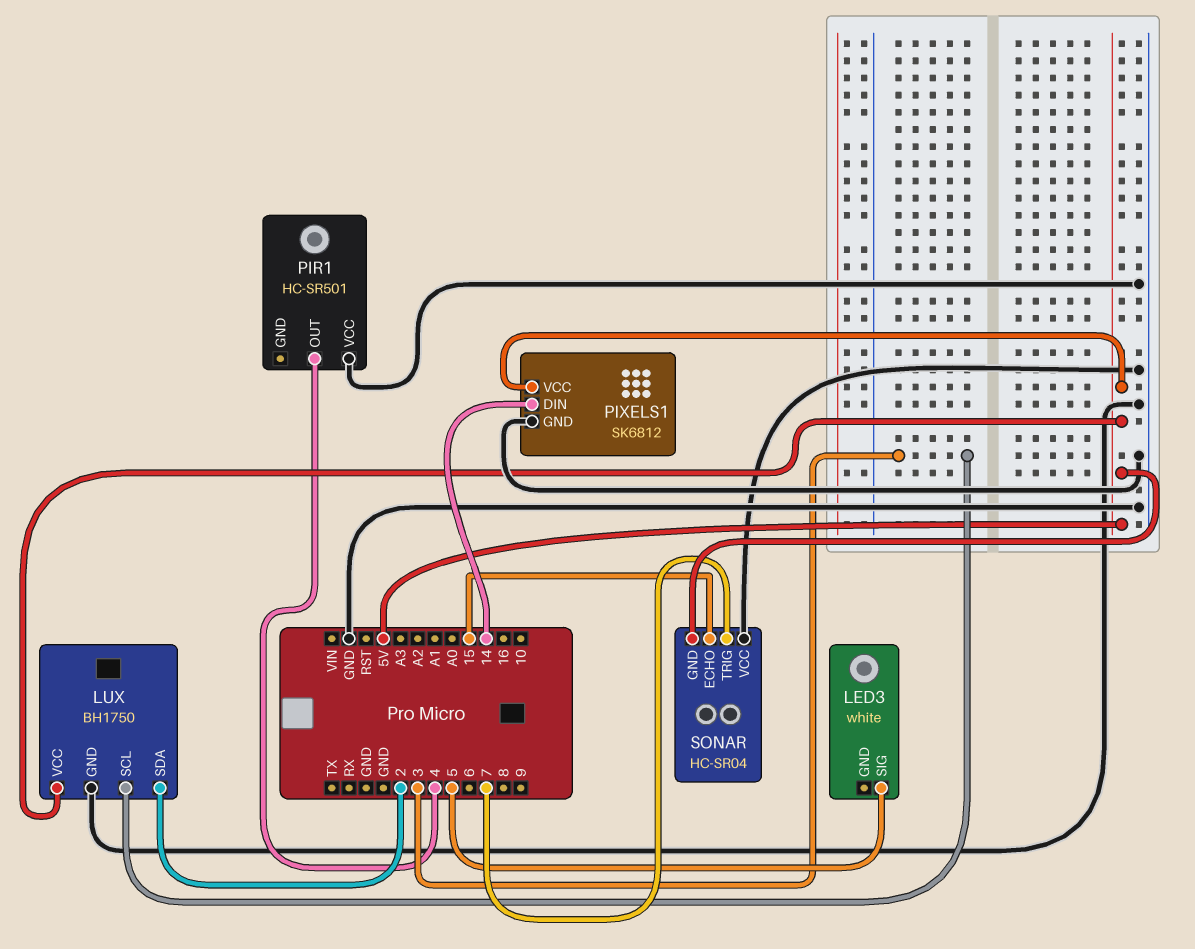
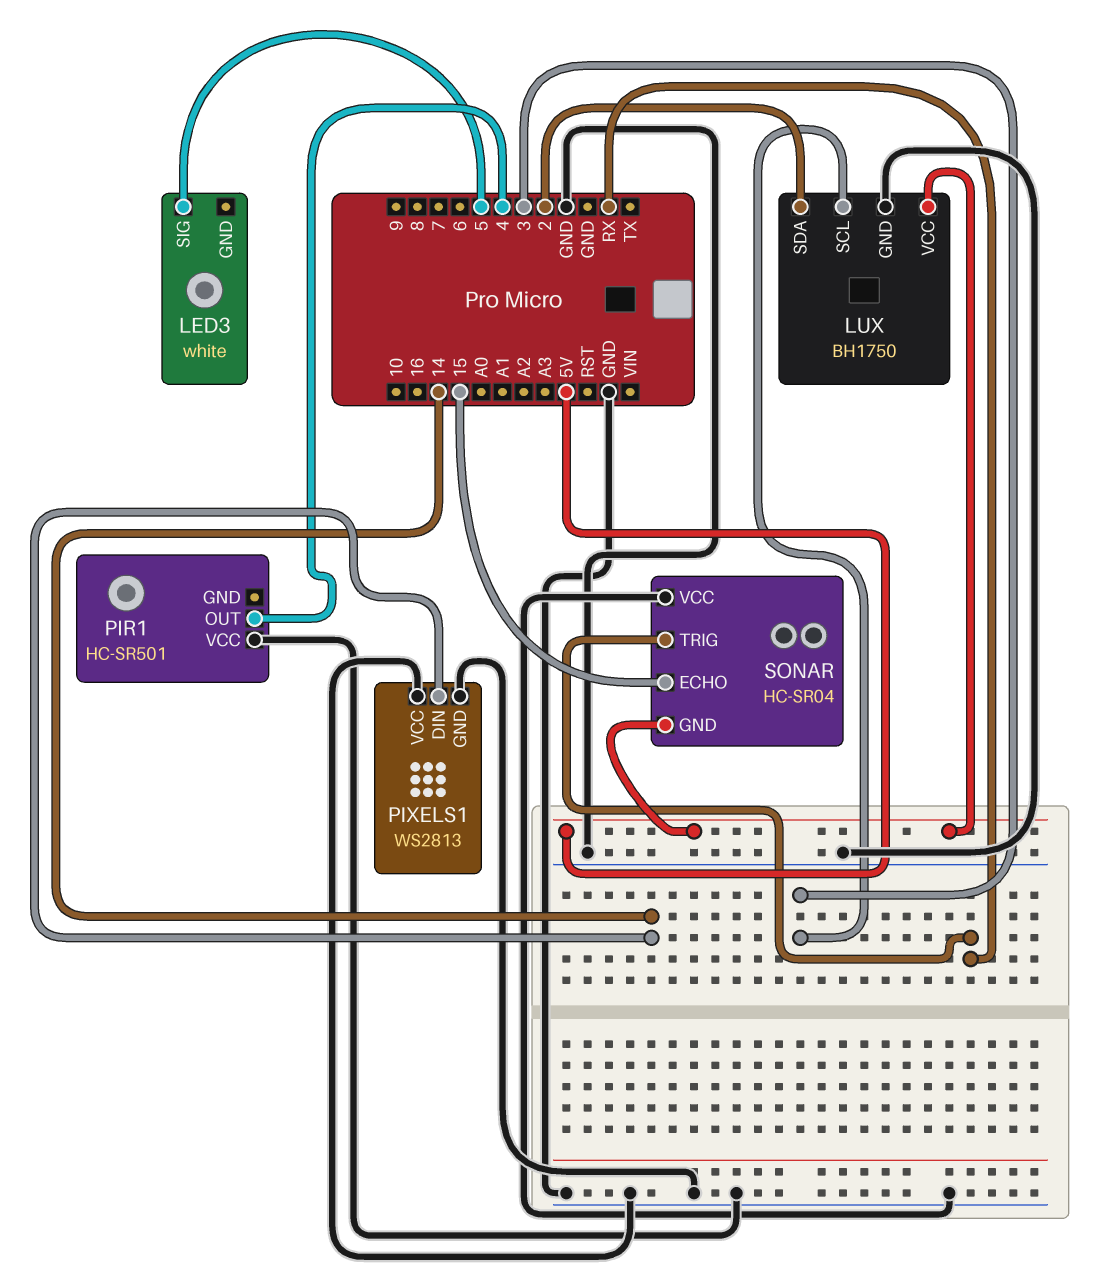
PIXELS1: SK6812 -> WS2813
PIXELS1 pin VCC: 5V -> GND
SONAR pin TRIG: 7 -> RX

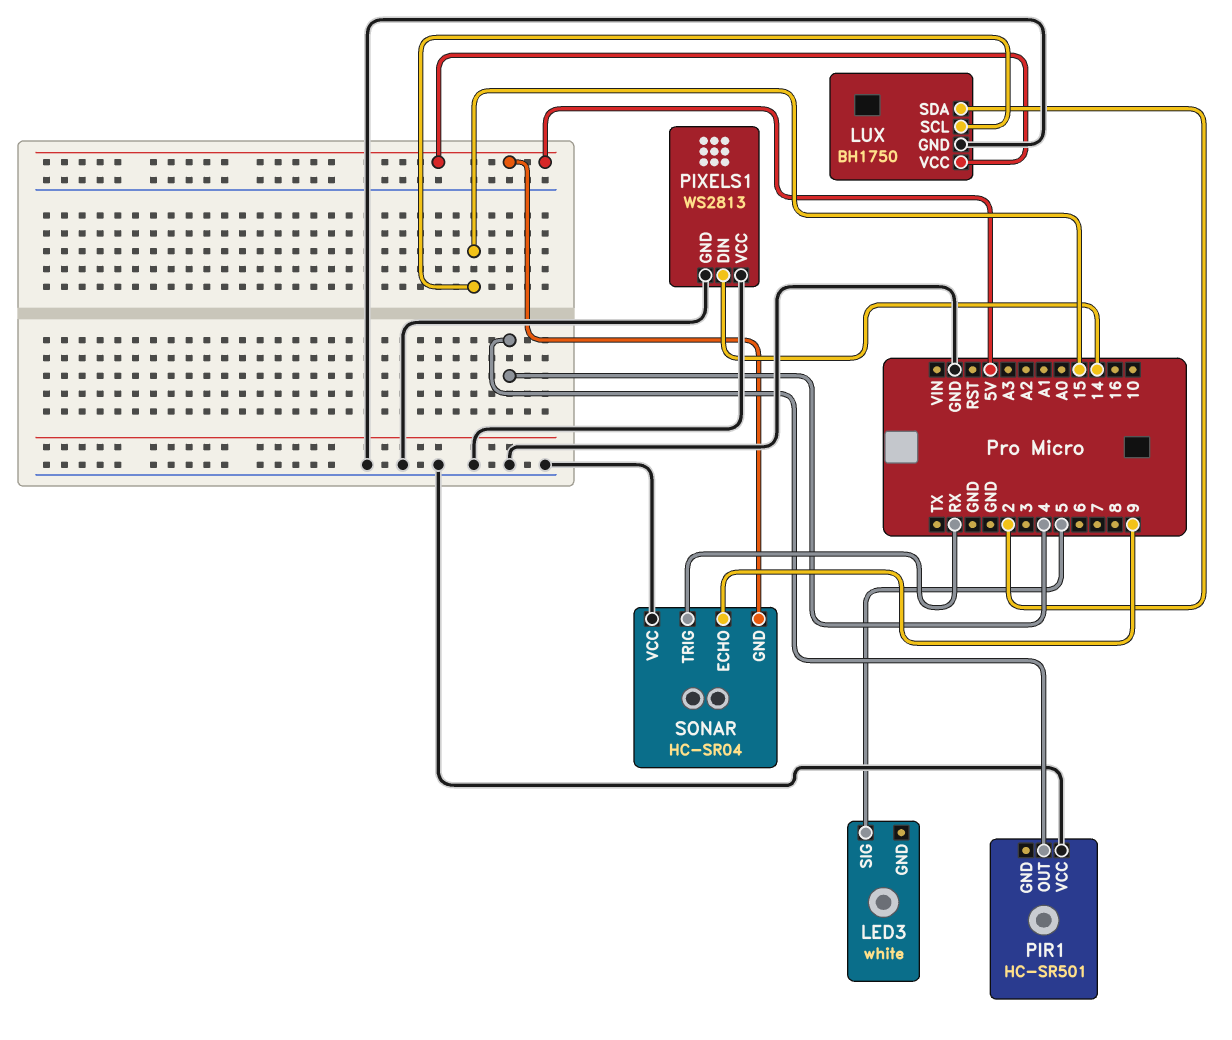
LUX pin SCL: 3 -> 15
SONAR pin ECHO: 15 -> 9

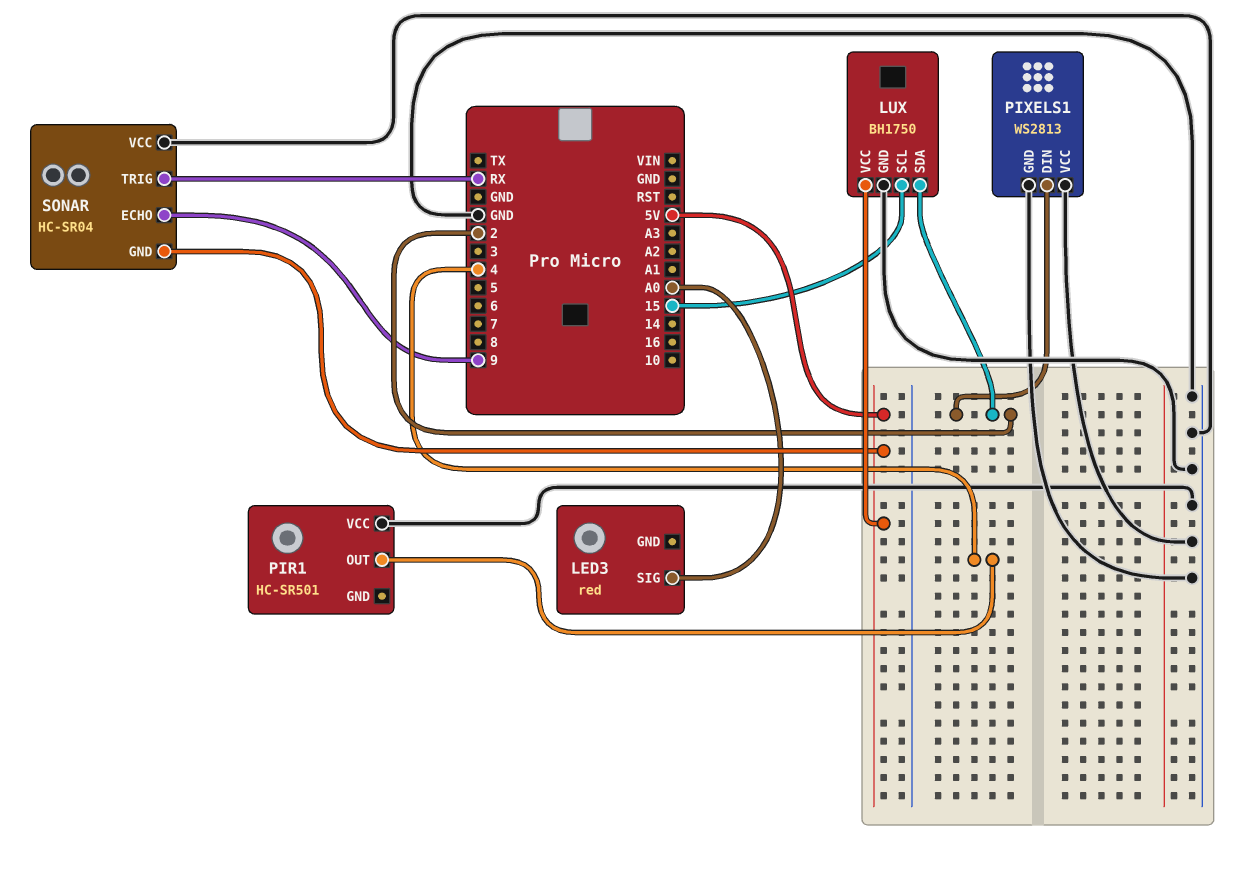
LED3: white -> red
LED3 pin SIG: 5 -> A0
PIXELS1 pin DIN: 14 -> 2

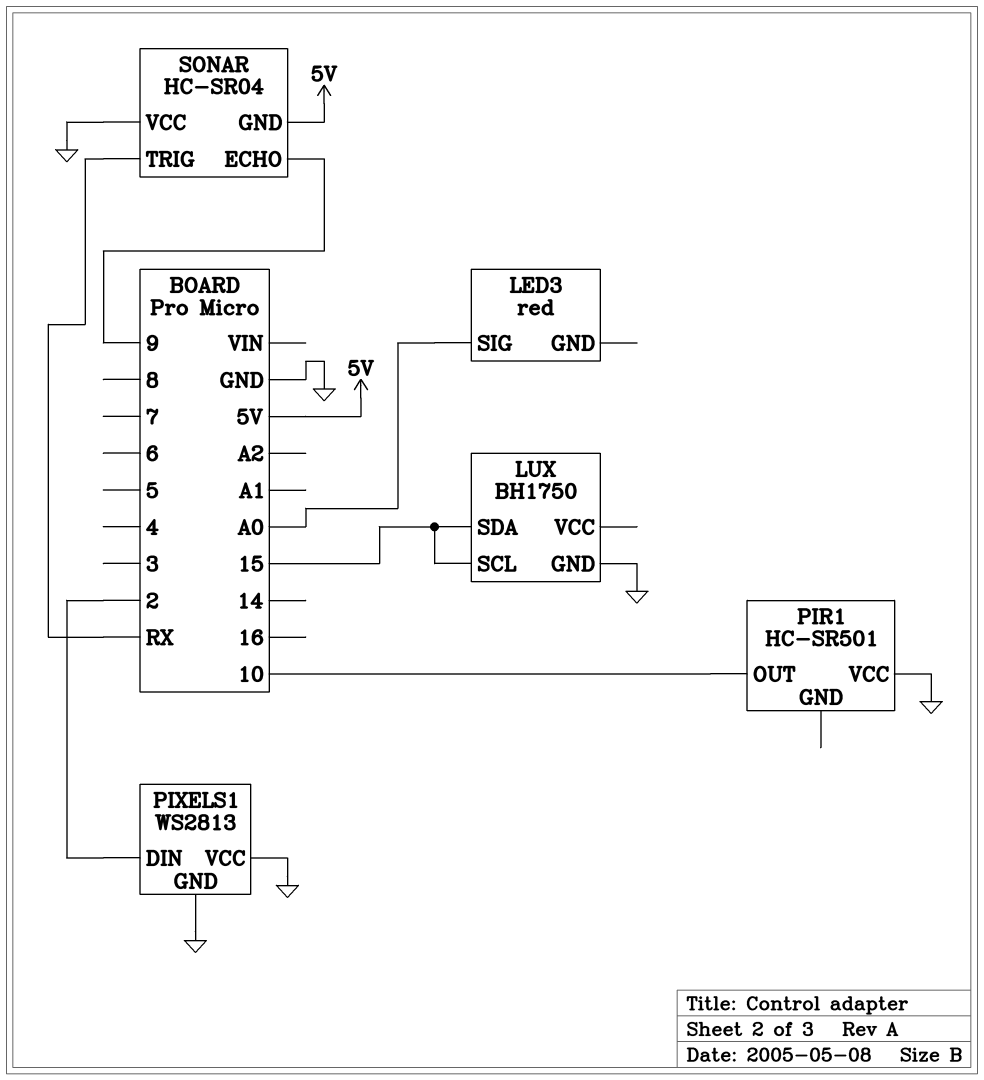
LUX pin SDA: 2 -> 15
LUX pin VCC: 5V -> none
PIR1 pin OUT: 4 -> 10

